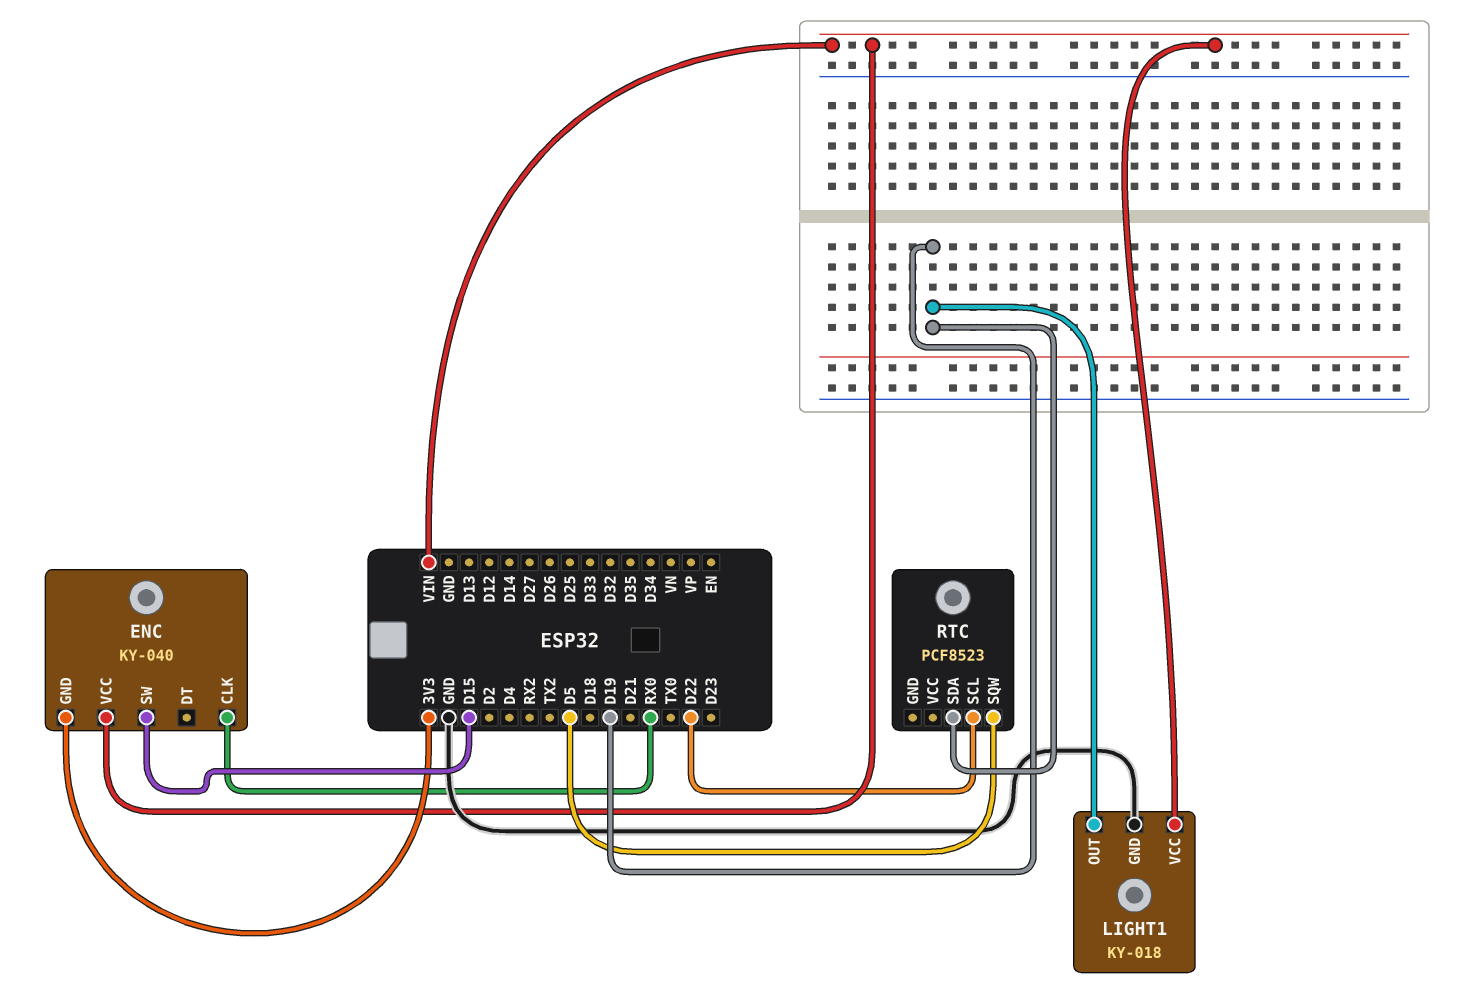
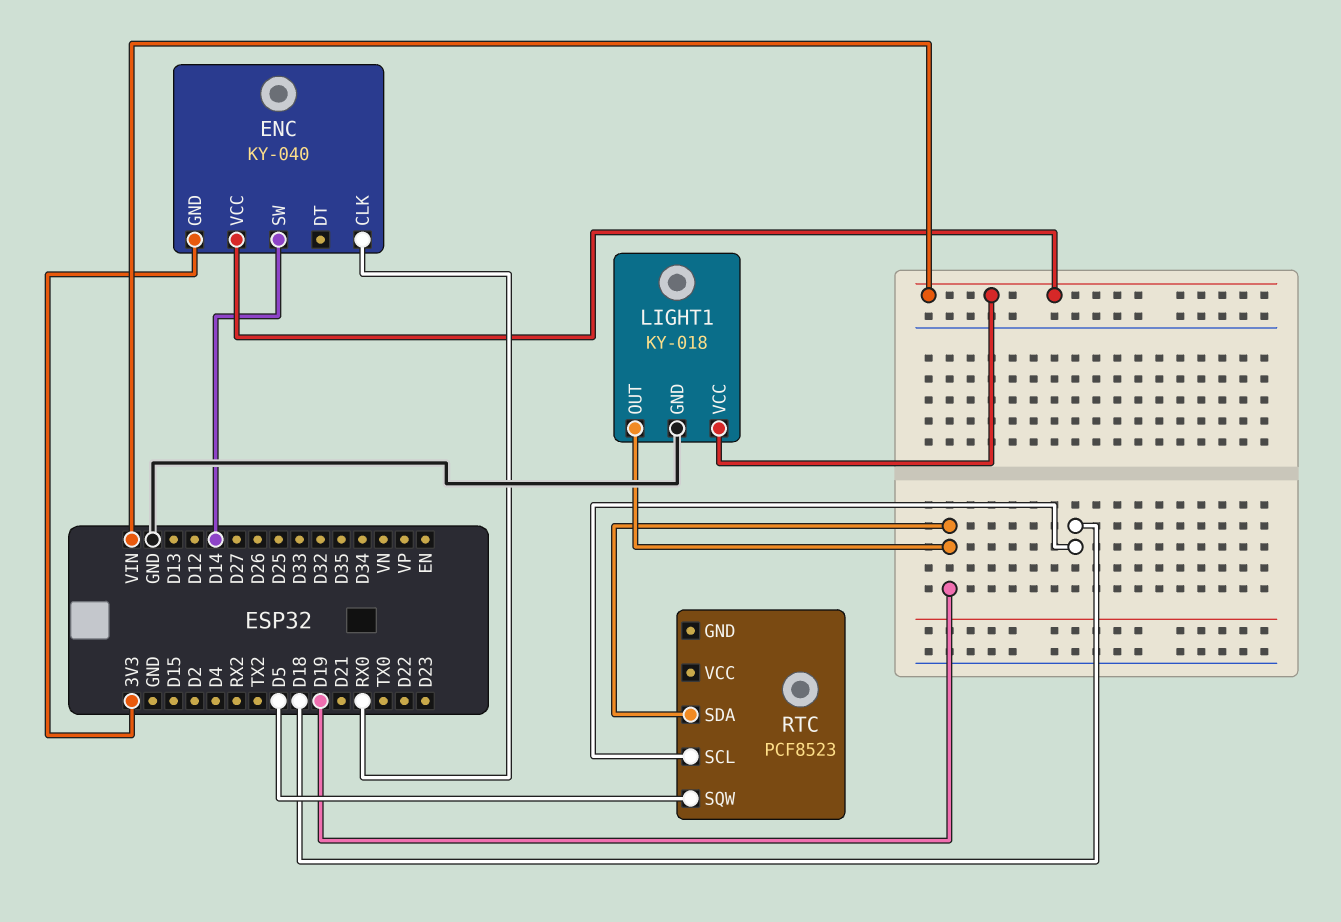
ENC pin SW: D15 -> D14
RTC pin SCL: D22 -> D18

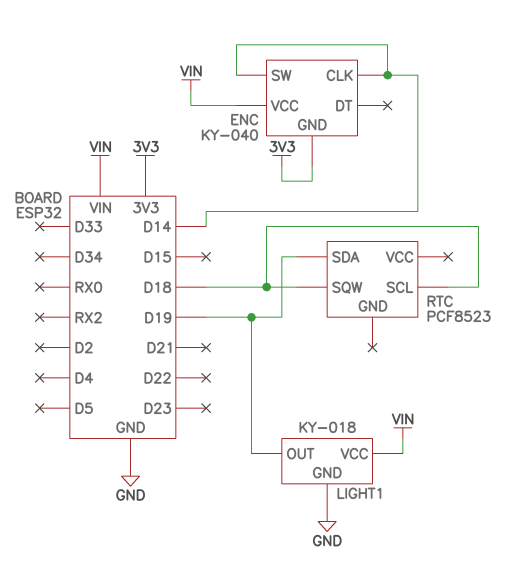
ENC pin CLK: RX0 -> D14
RTC pin SQW: D5 -> D18

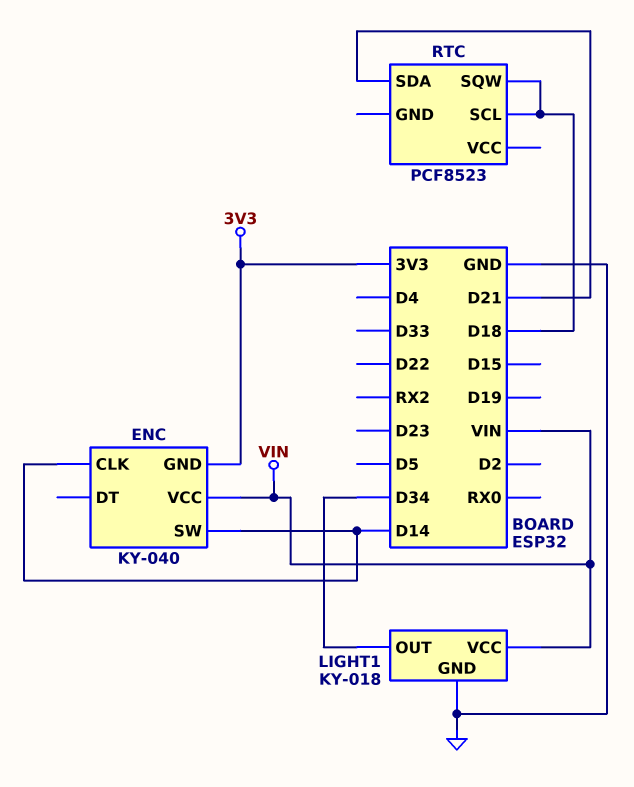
LIGHT1 pin OUT: D19 -> D34
RTC pin SDA: D19 -> D21

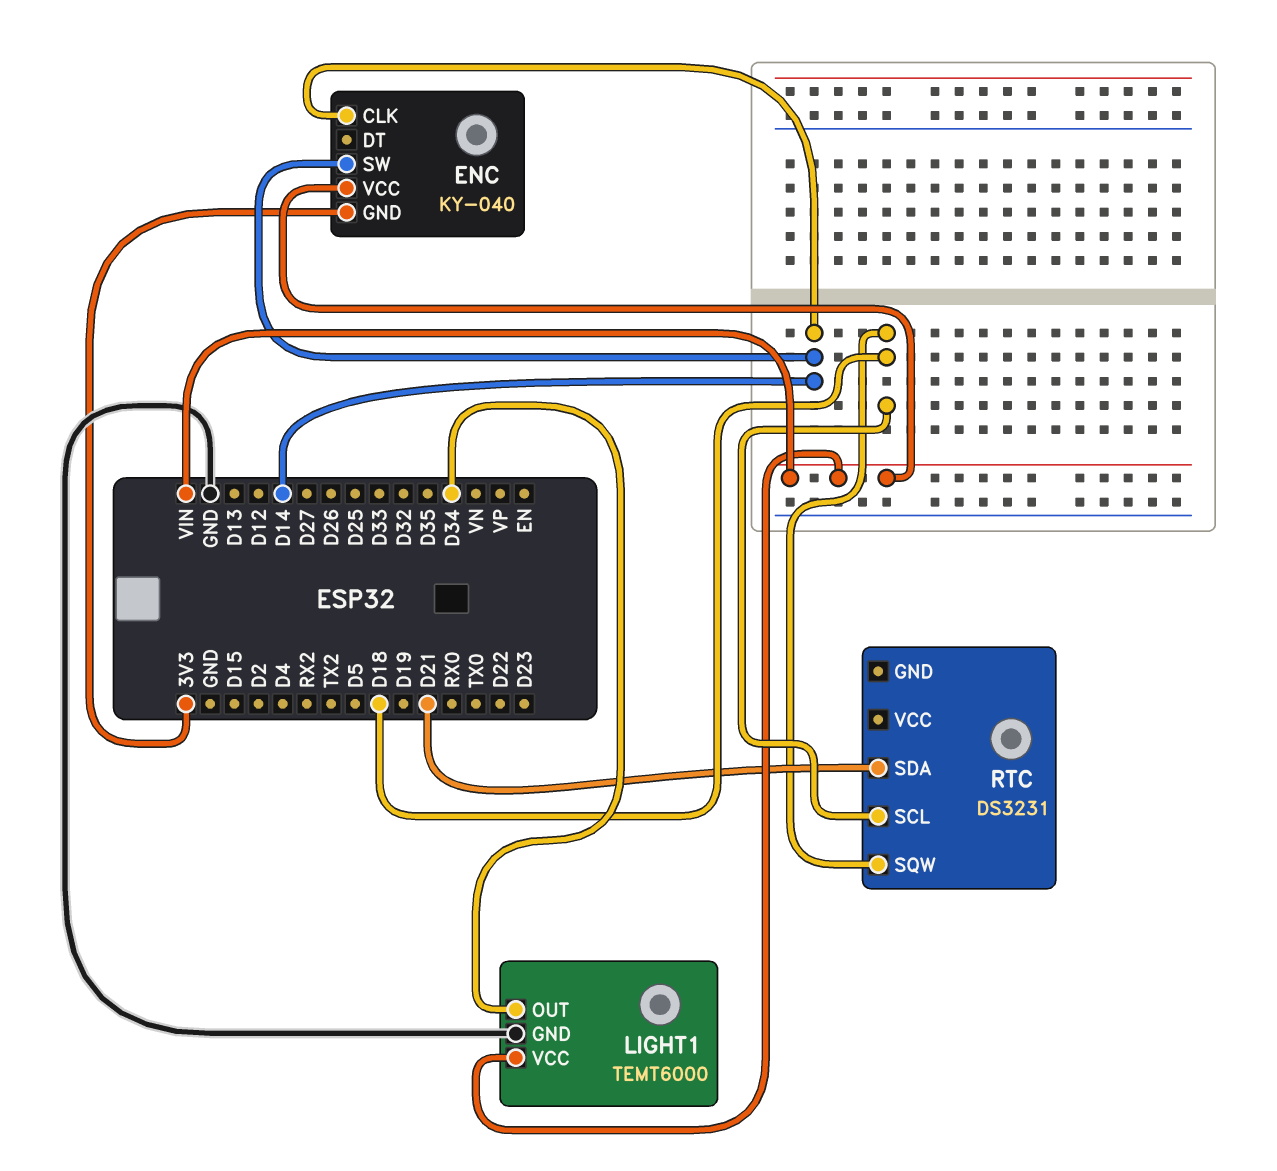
LIGHT1: KY-018 -> TEMT6000
RTC: PCF8523 -> DS3231

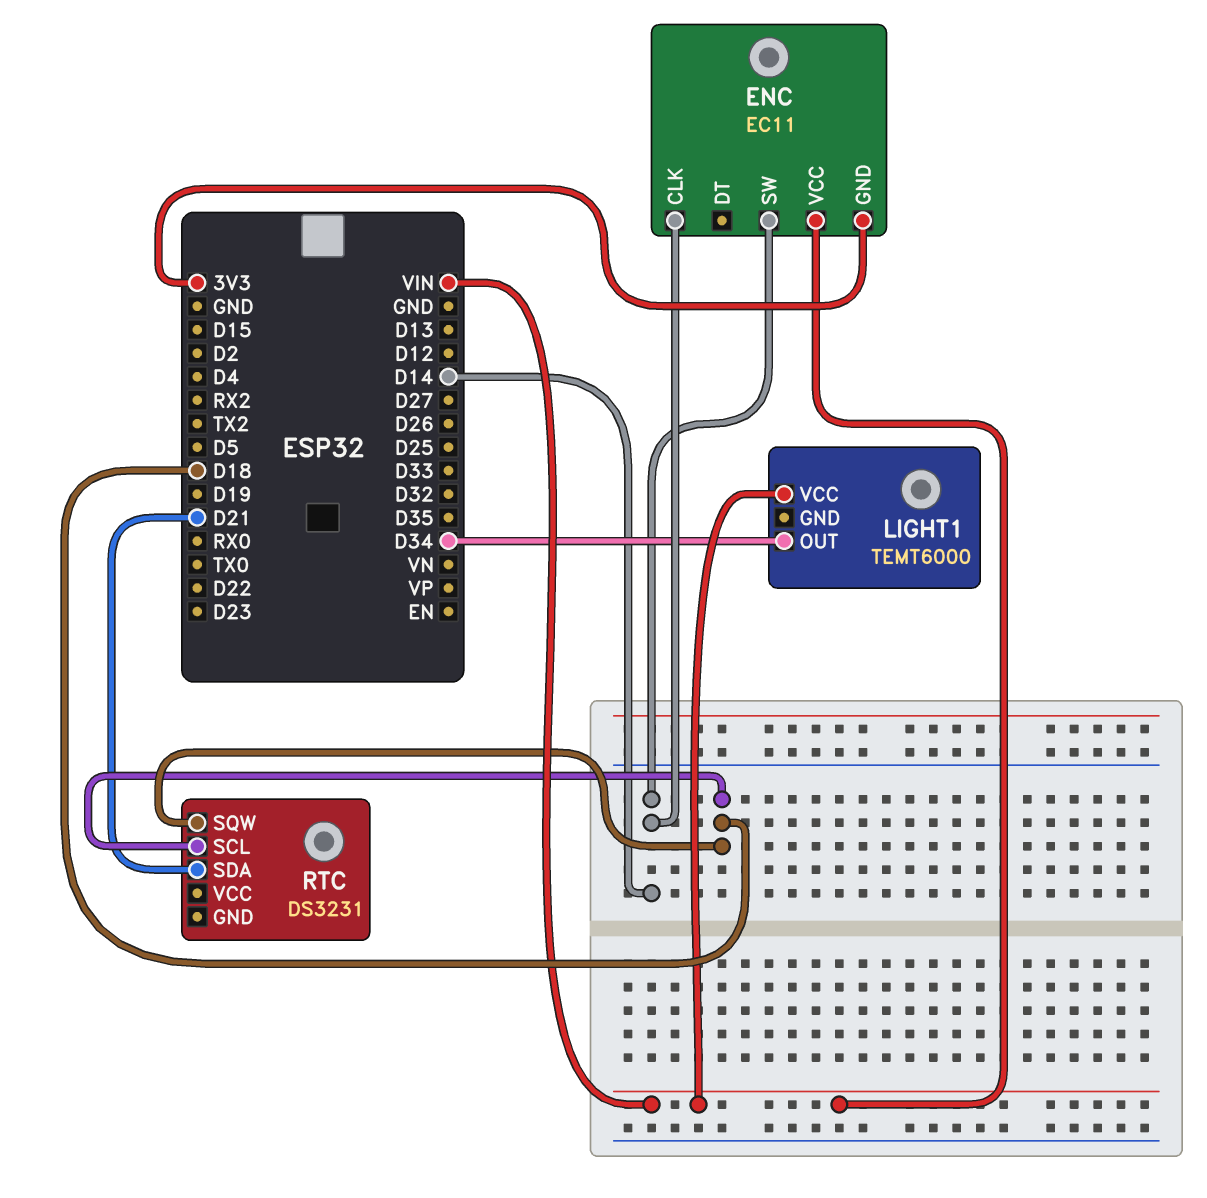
ENC: KY-040 -> EC11
LIGHT1 pin GND: GND -> none

